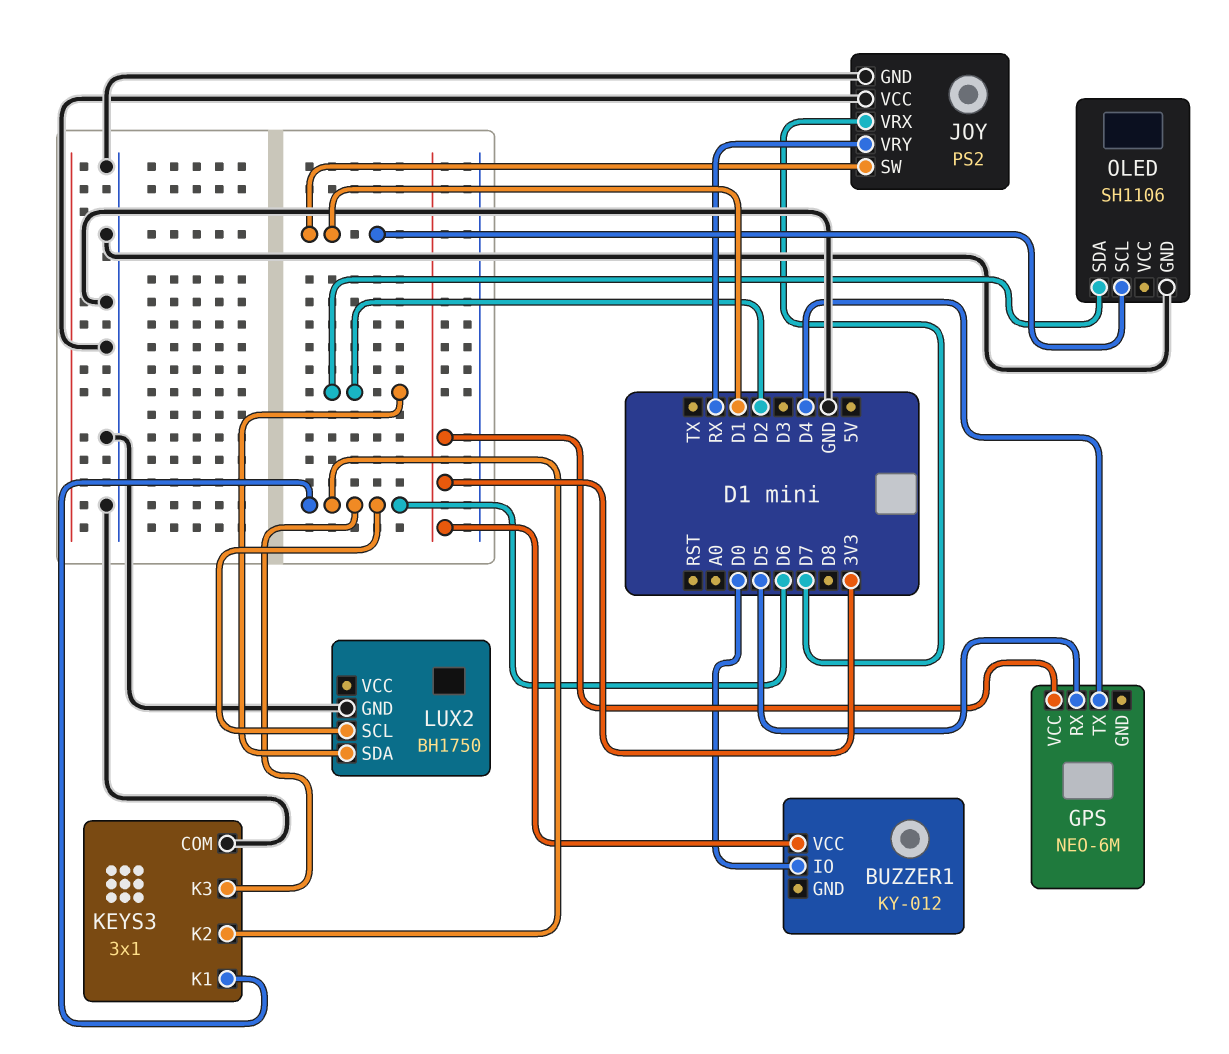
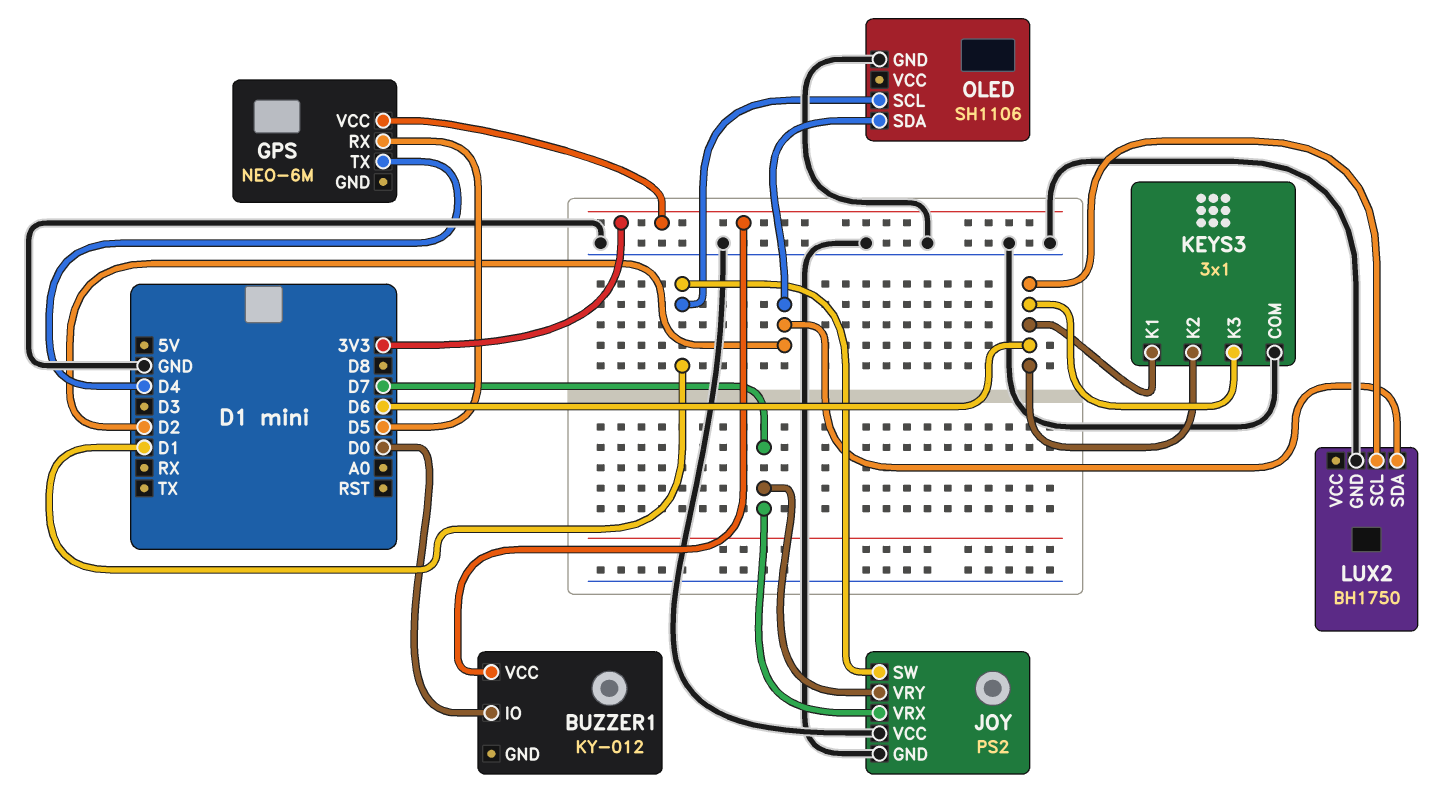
JOY pin VRY: RX -> D7

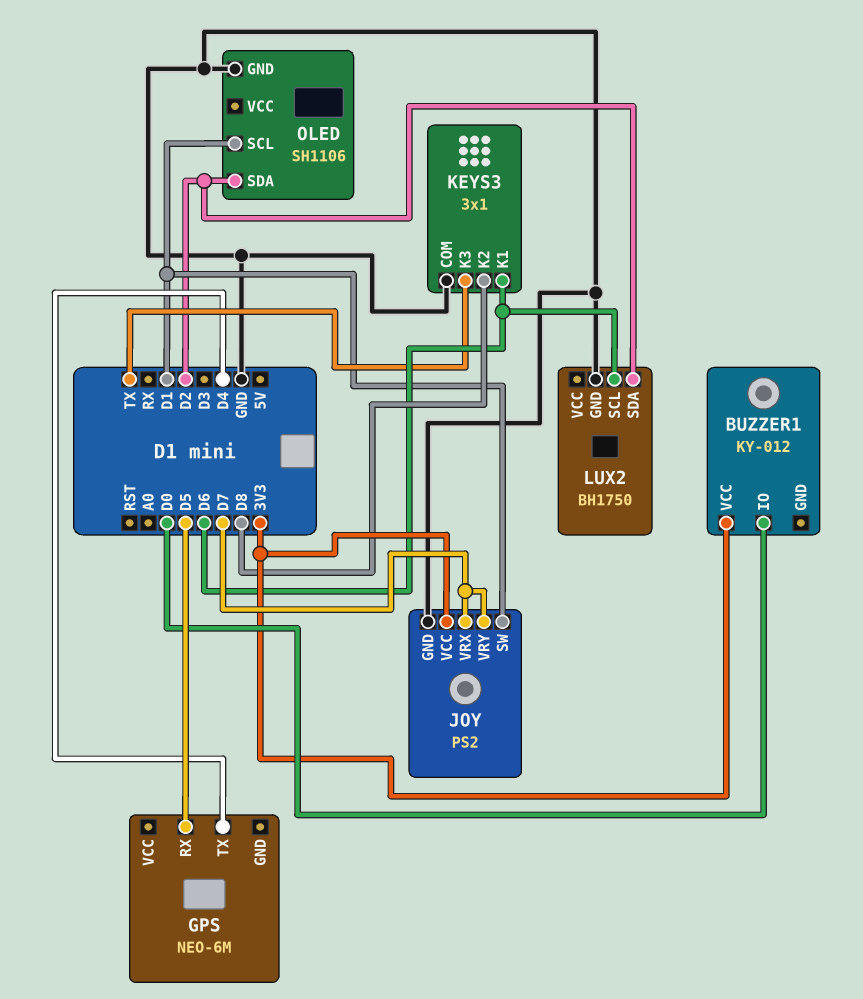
GPS pin VCC: 3V3 -> none
JOY pin VCC: GND -> 3V3
KEYS3 pin K2: D6 -> D8
KEYS3 pin K3: D6 -> TX

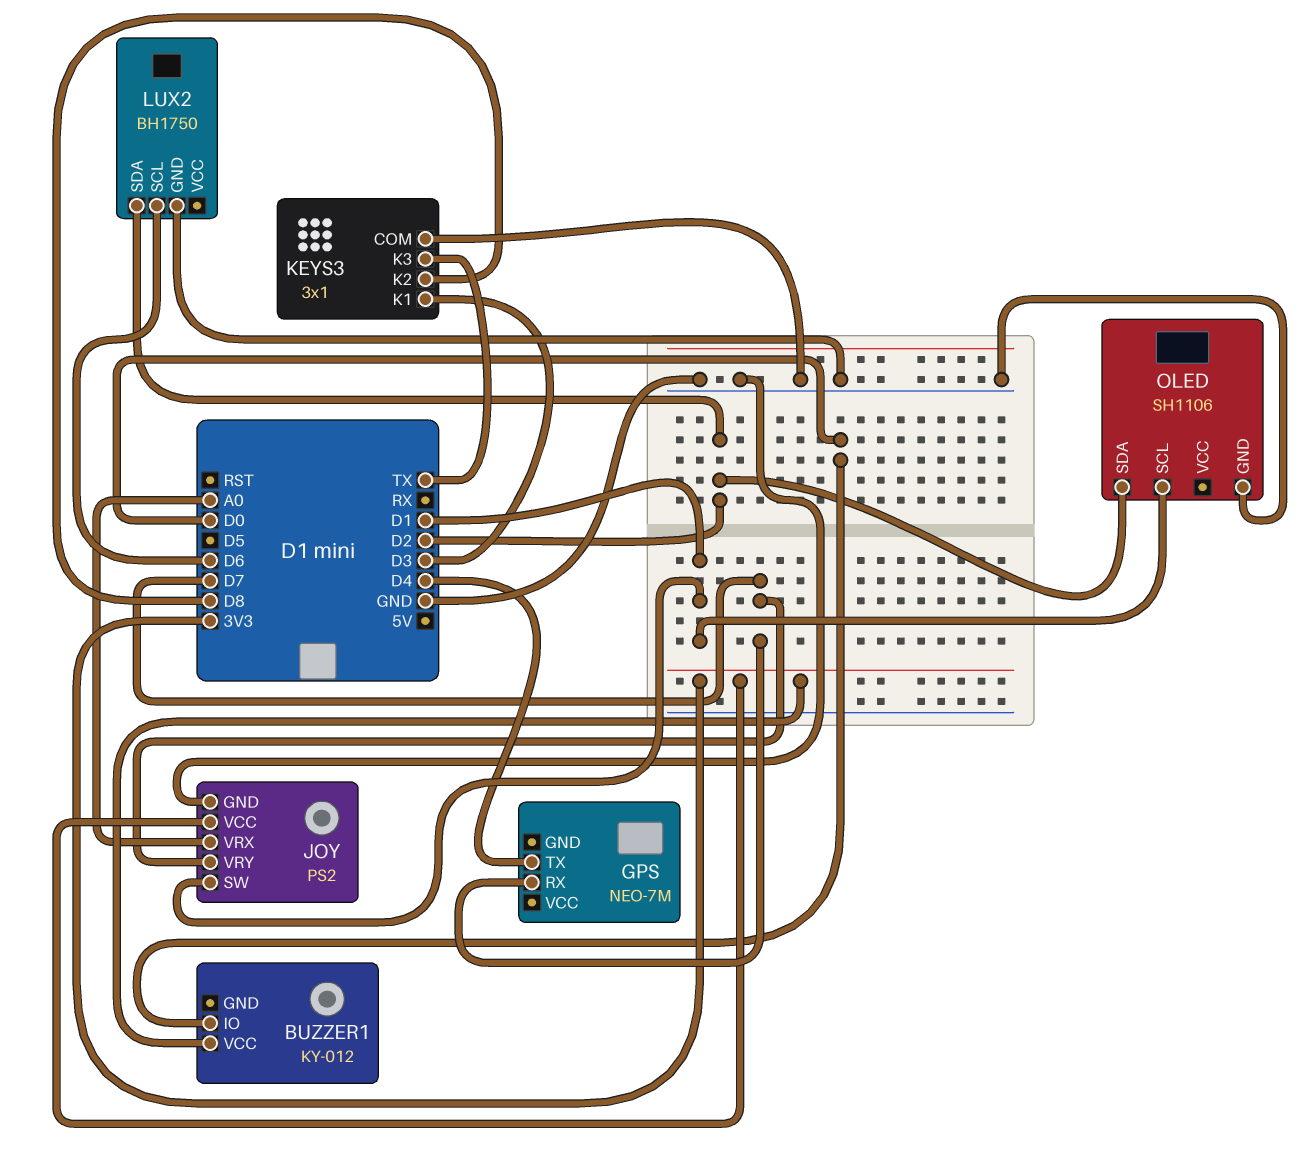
GPS: NEO-6M -> NEO-7M
GPS pin RX: D5 -> D7
JOY pin VRX: D7 -> A0
KEYS3 pin K1: D6 -> D3

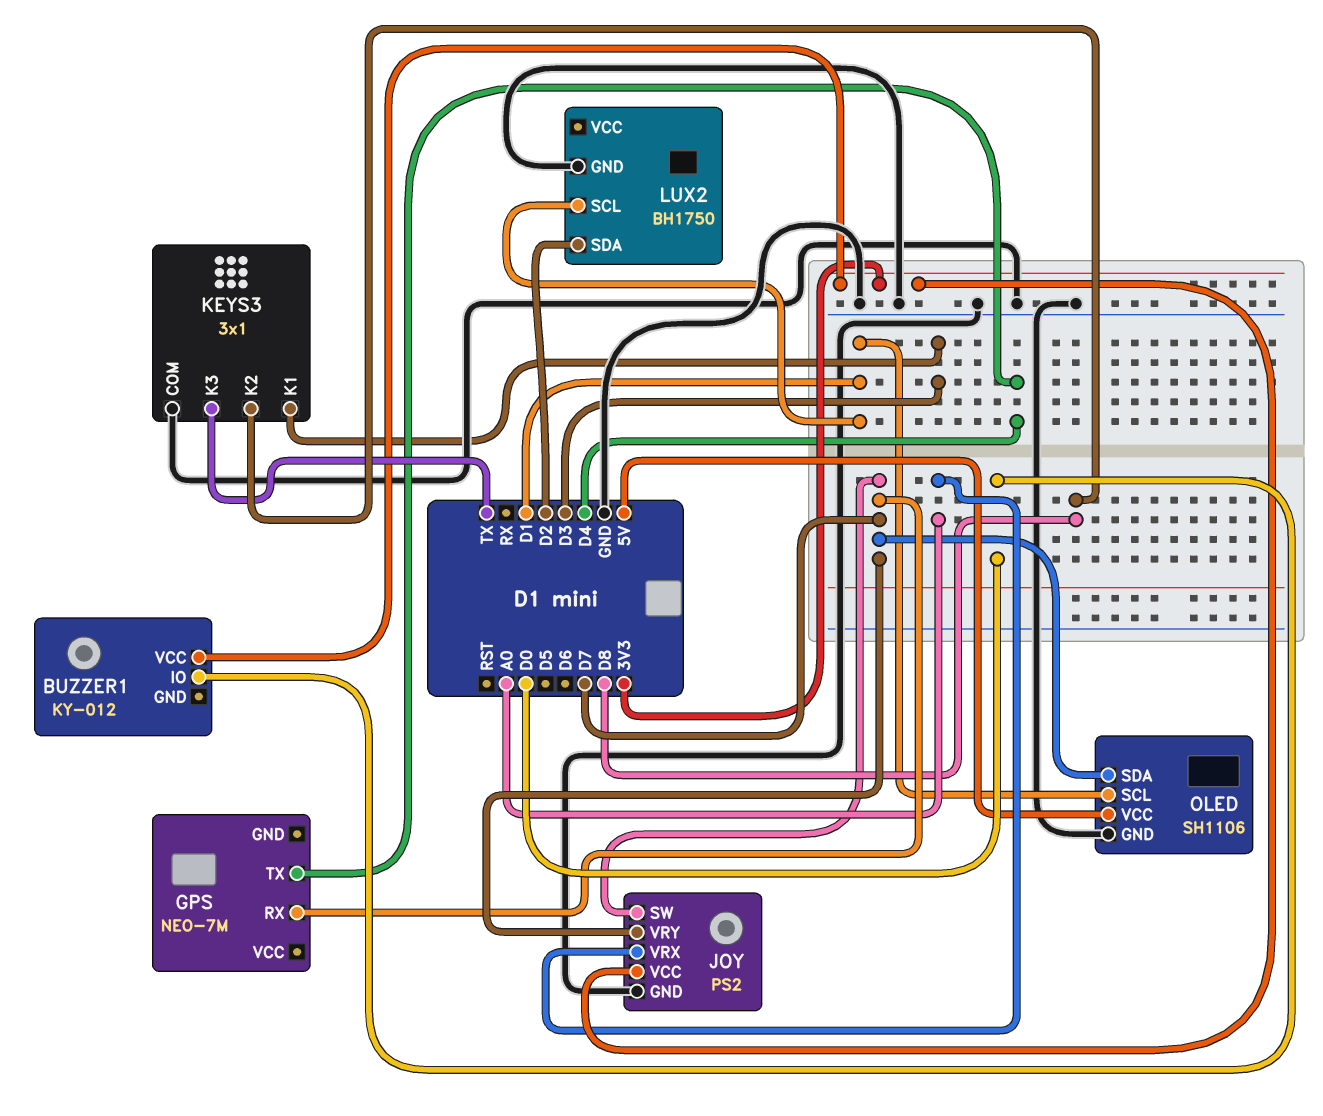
JOY pin SW: D1 -> D7
LUX2 pin SCL: D6 -> D1
OLED pin SDA: D2 -> D7
OLED pin VCC: none -> 5V

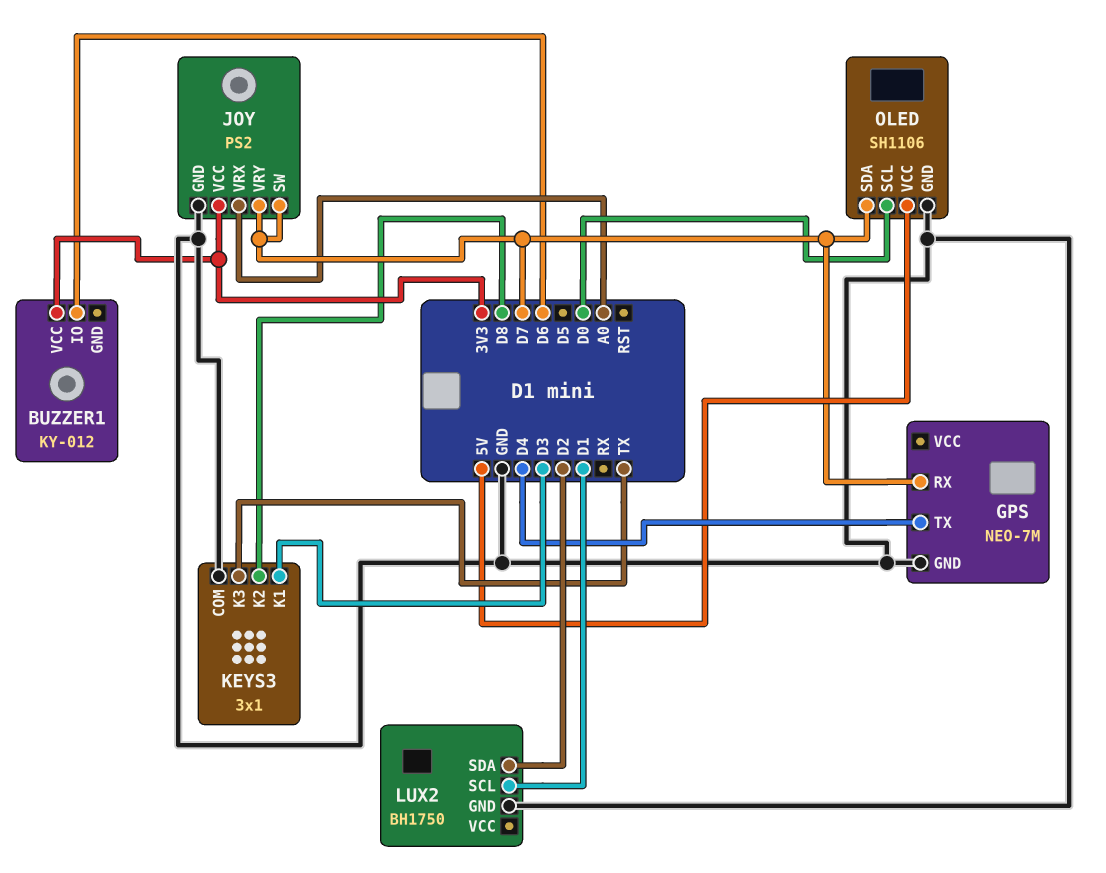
BUZZER1 pin IO: D0 -> D6
GPS pin GND: none -> GND
OLED pin SCL: D1 -> D0

